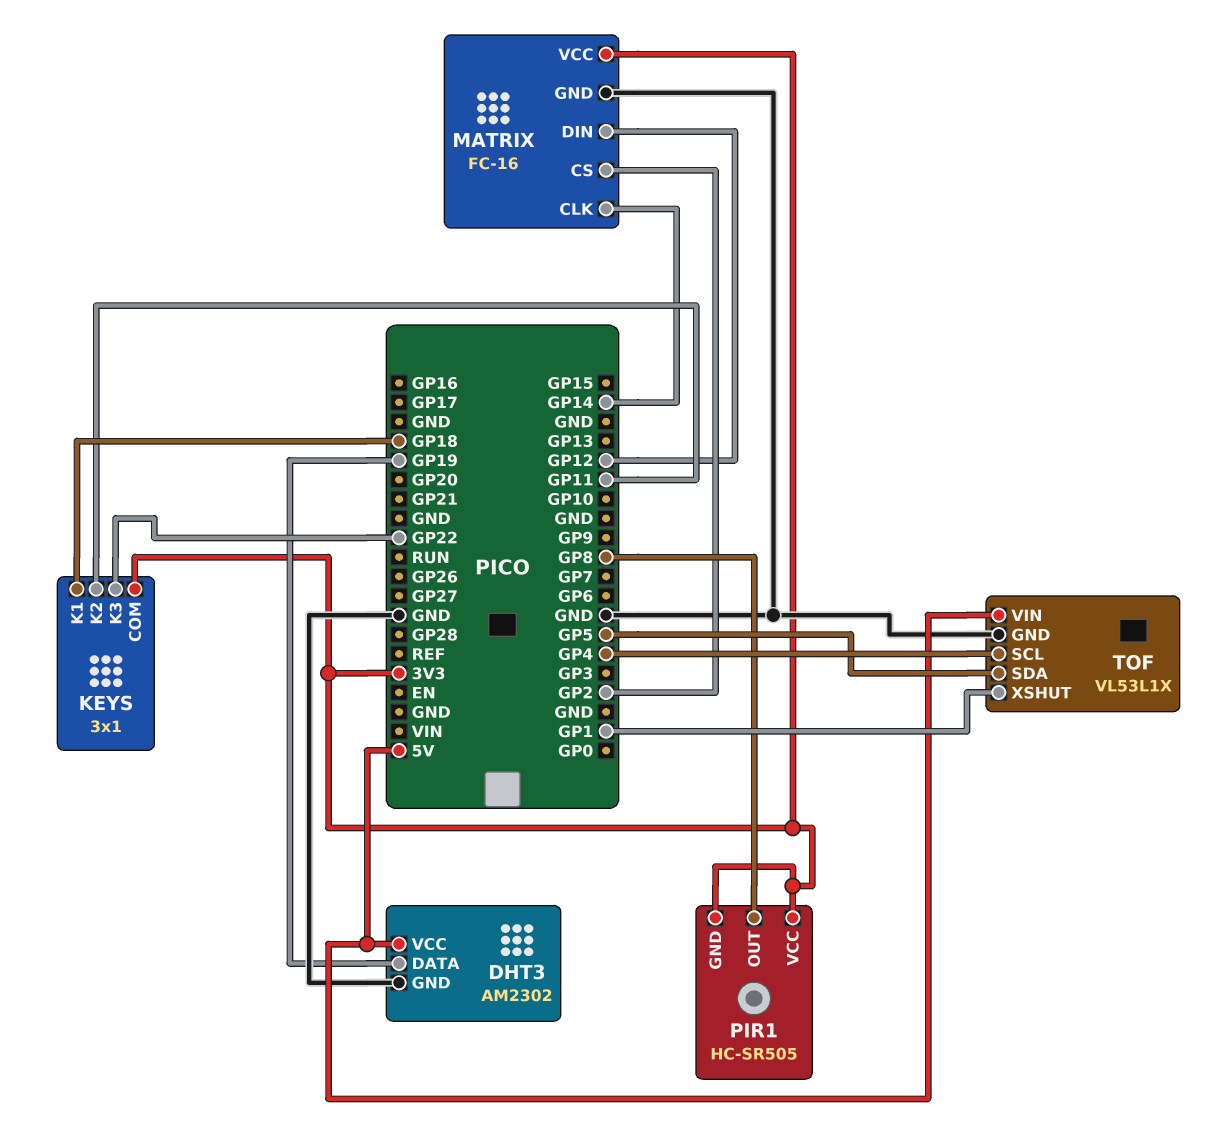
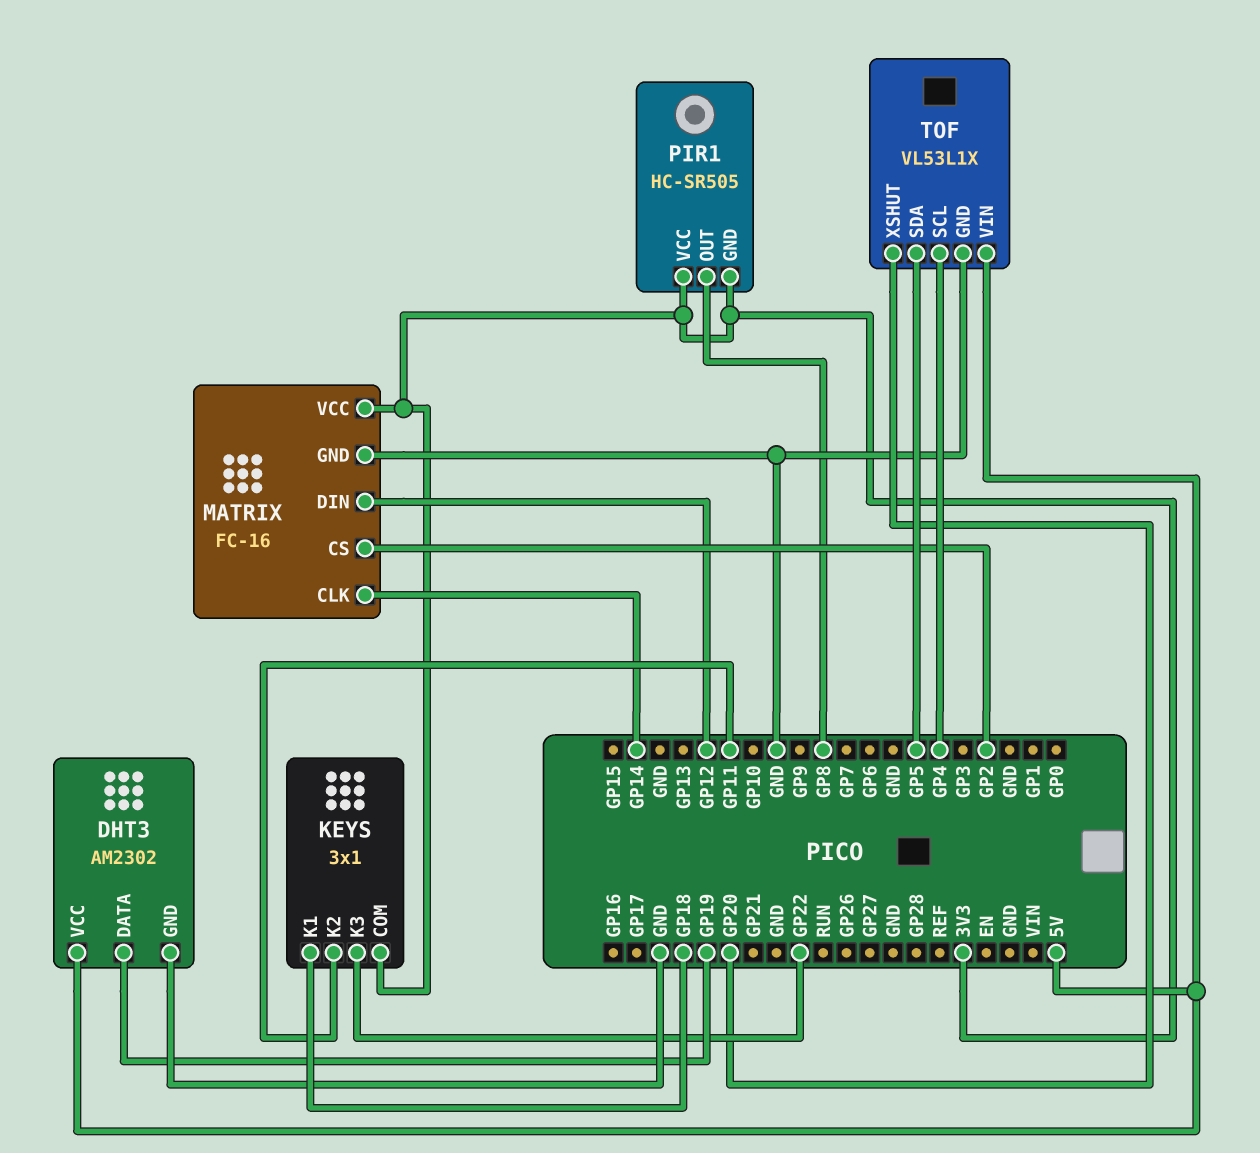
TOF pin XSHUT: GP1 -> GP20

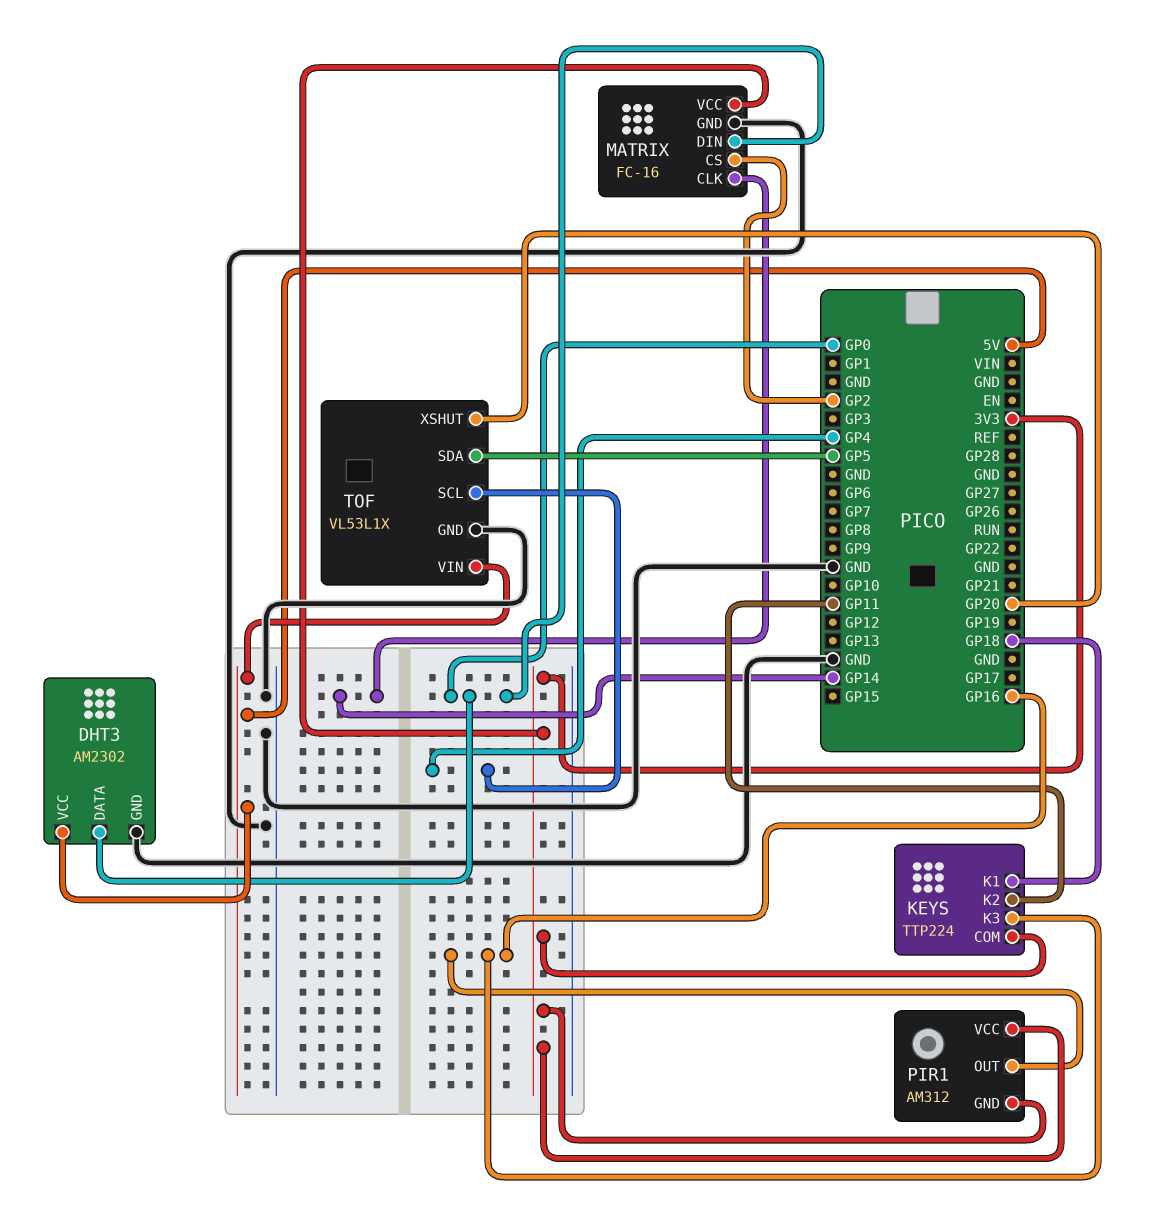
DHT3 pin DATA: GP19 -> GP0
KEYS: 3x1 -> TTP224
KEYS pin K3: GP22 -> GP16
MATRIX pin DIN: GP12 -> GP0
PIR1: HC-SR505 -> AM312
PIR1 pin OUT: GP8 -> GP16

